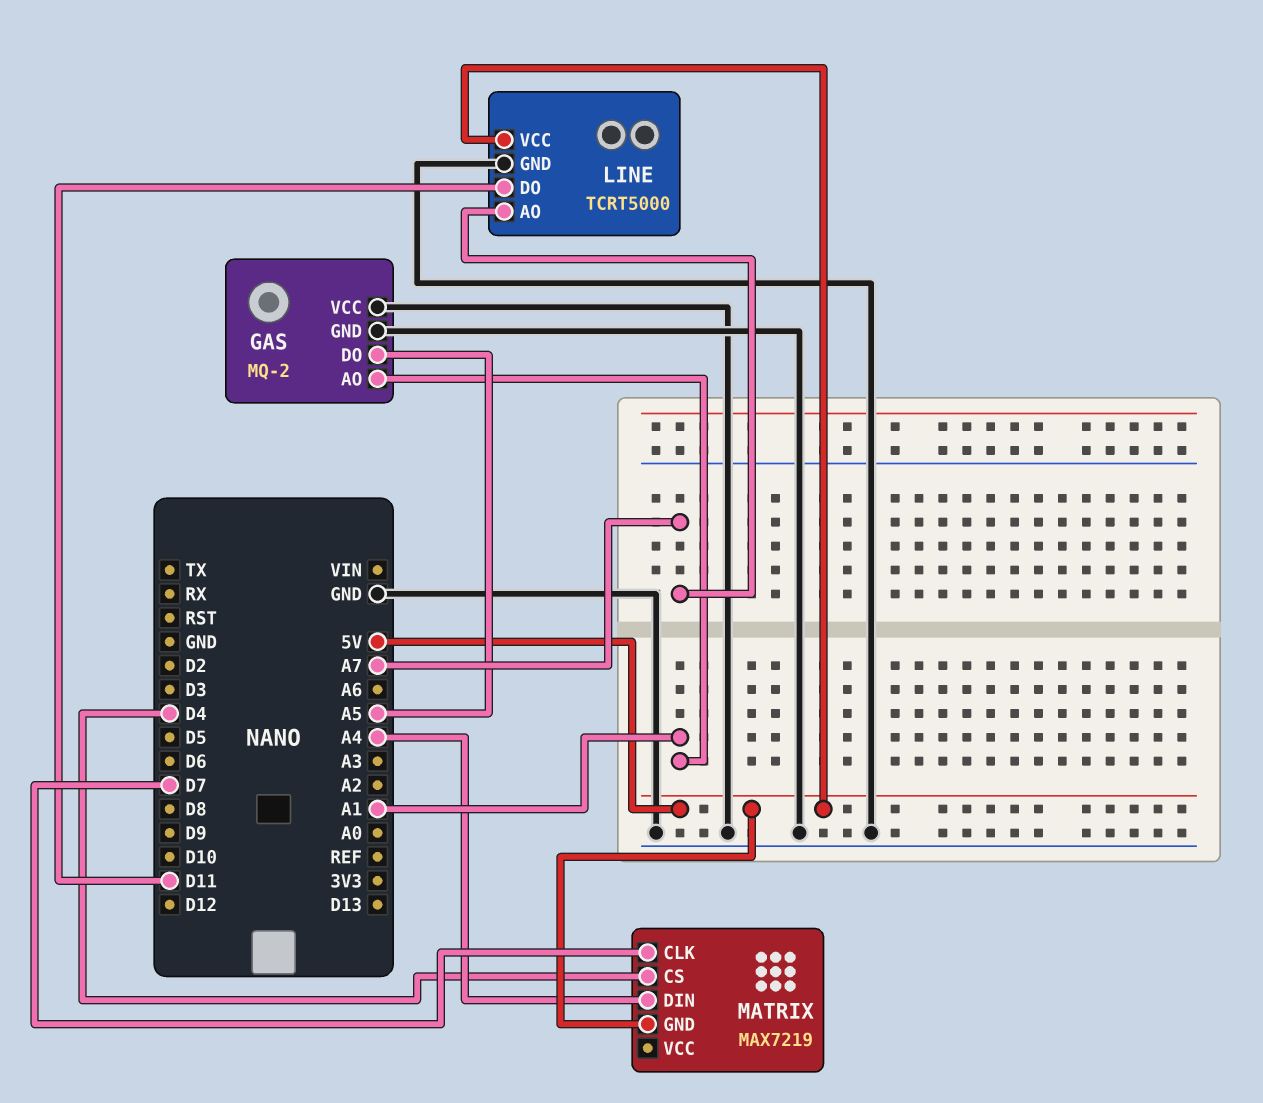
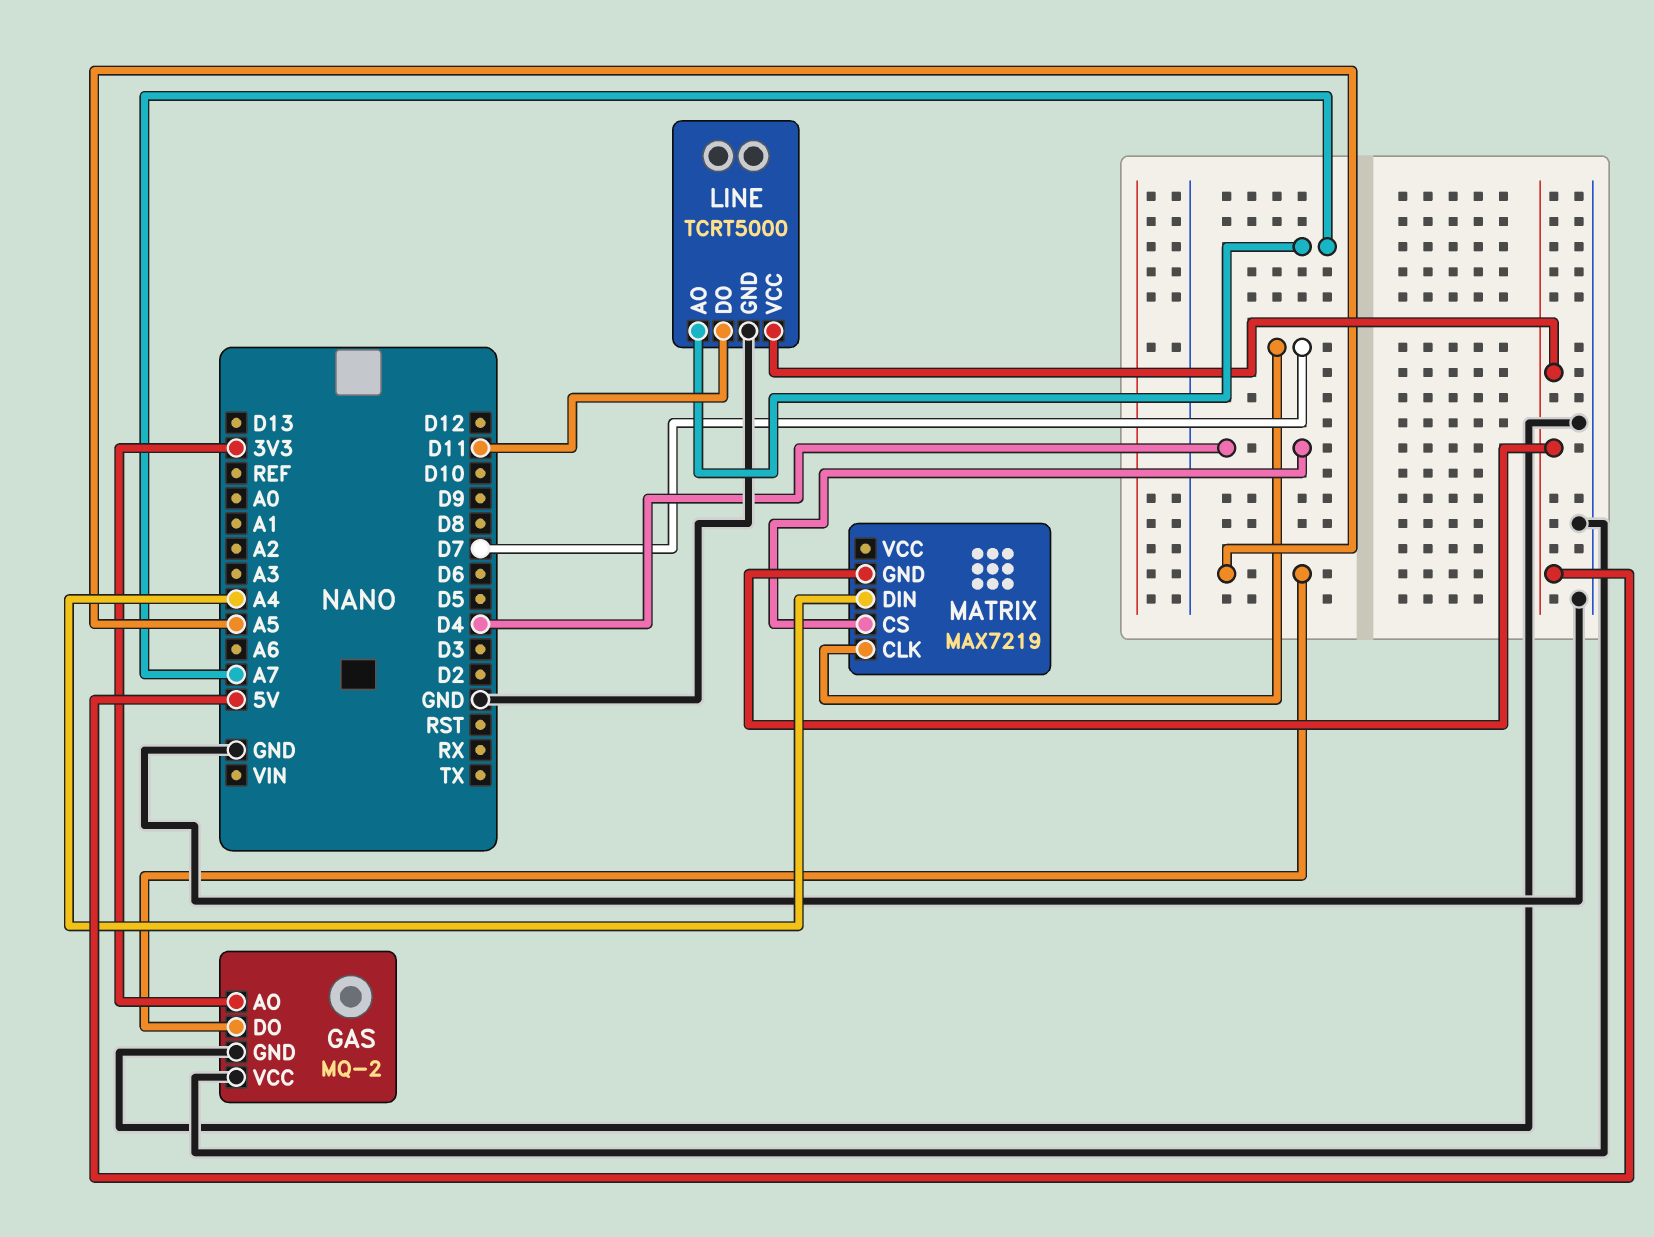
GAS pin AO: A1 -> 3V3

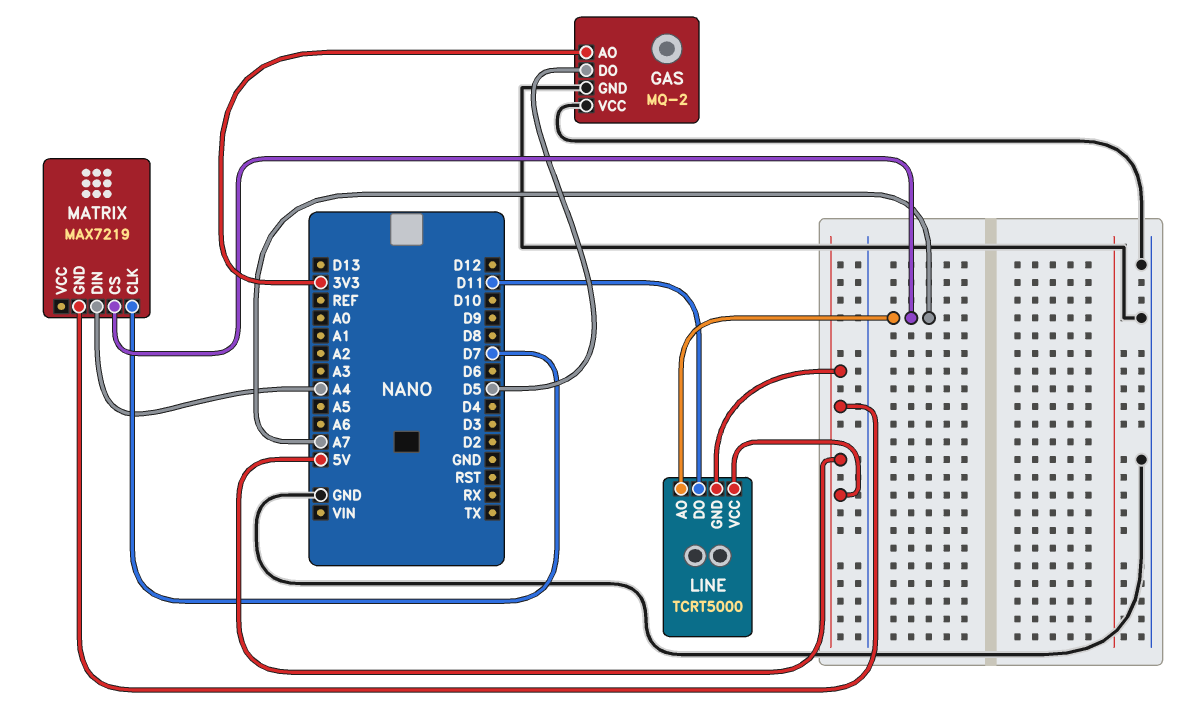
GAS pin DO: A5 -> D5
LINE pin GND: GND -> 5V
MATRIX pin CS: D4 -> A7

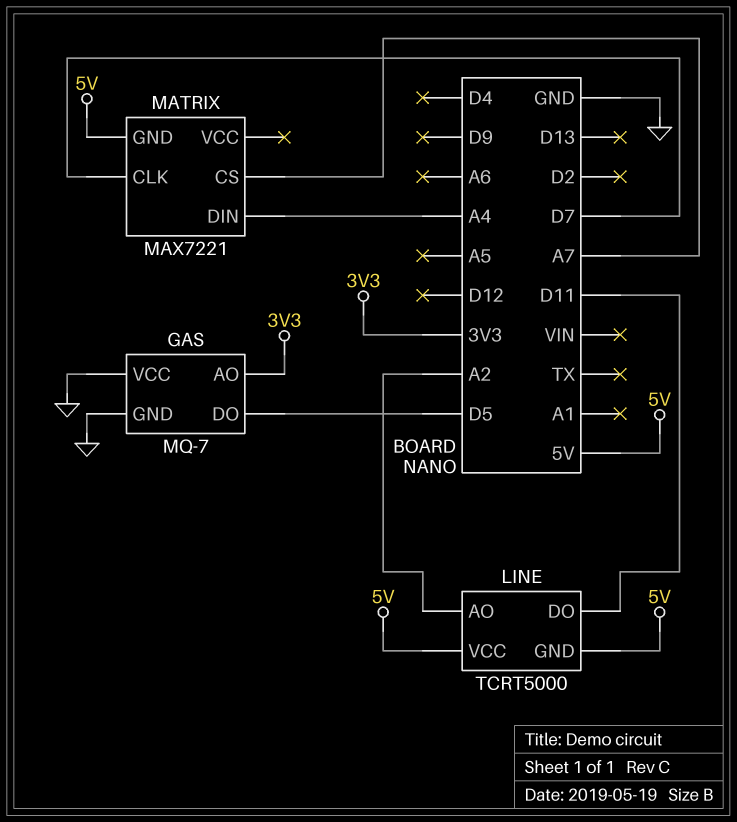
GAS: MQ-2 -> MQ-7
LINE pin AO: A7 -> A2
MATRIX: MAX7219 -> MAX7221

